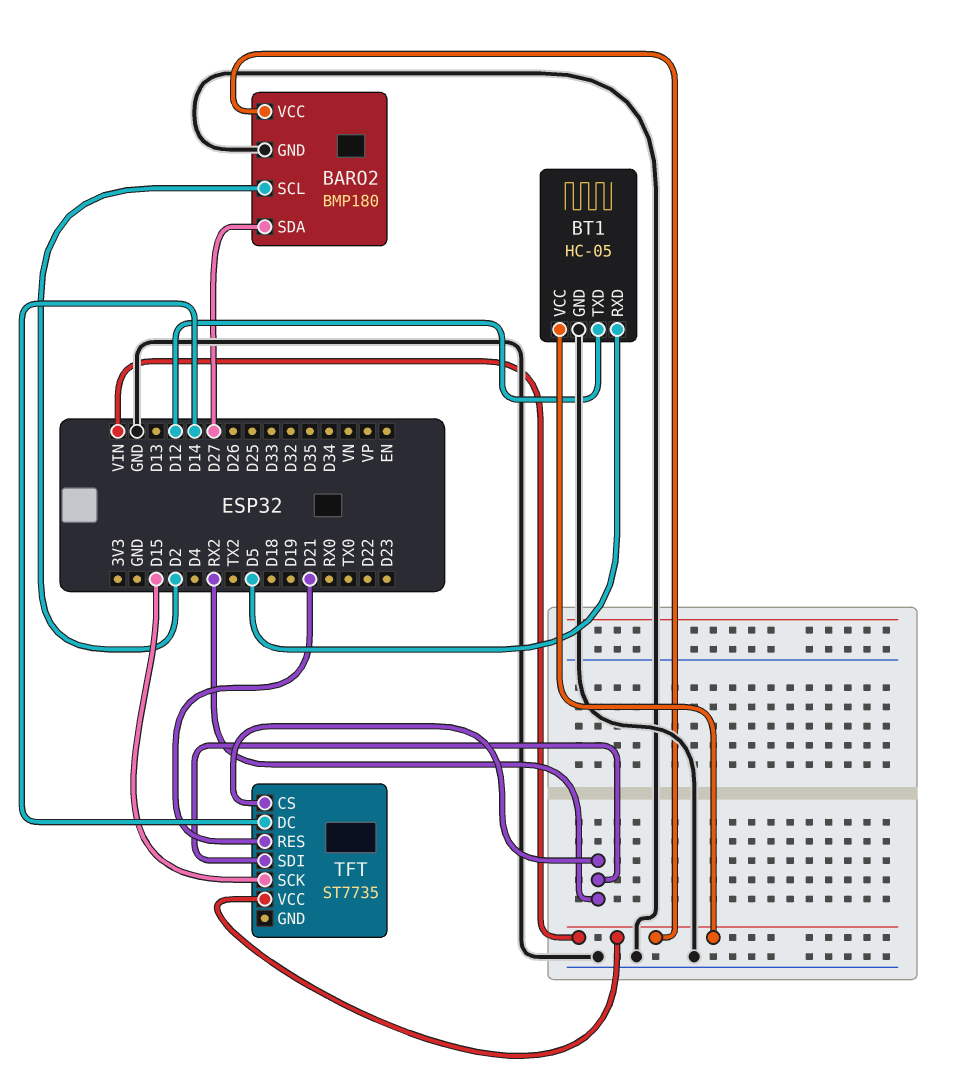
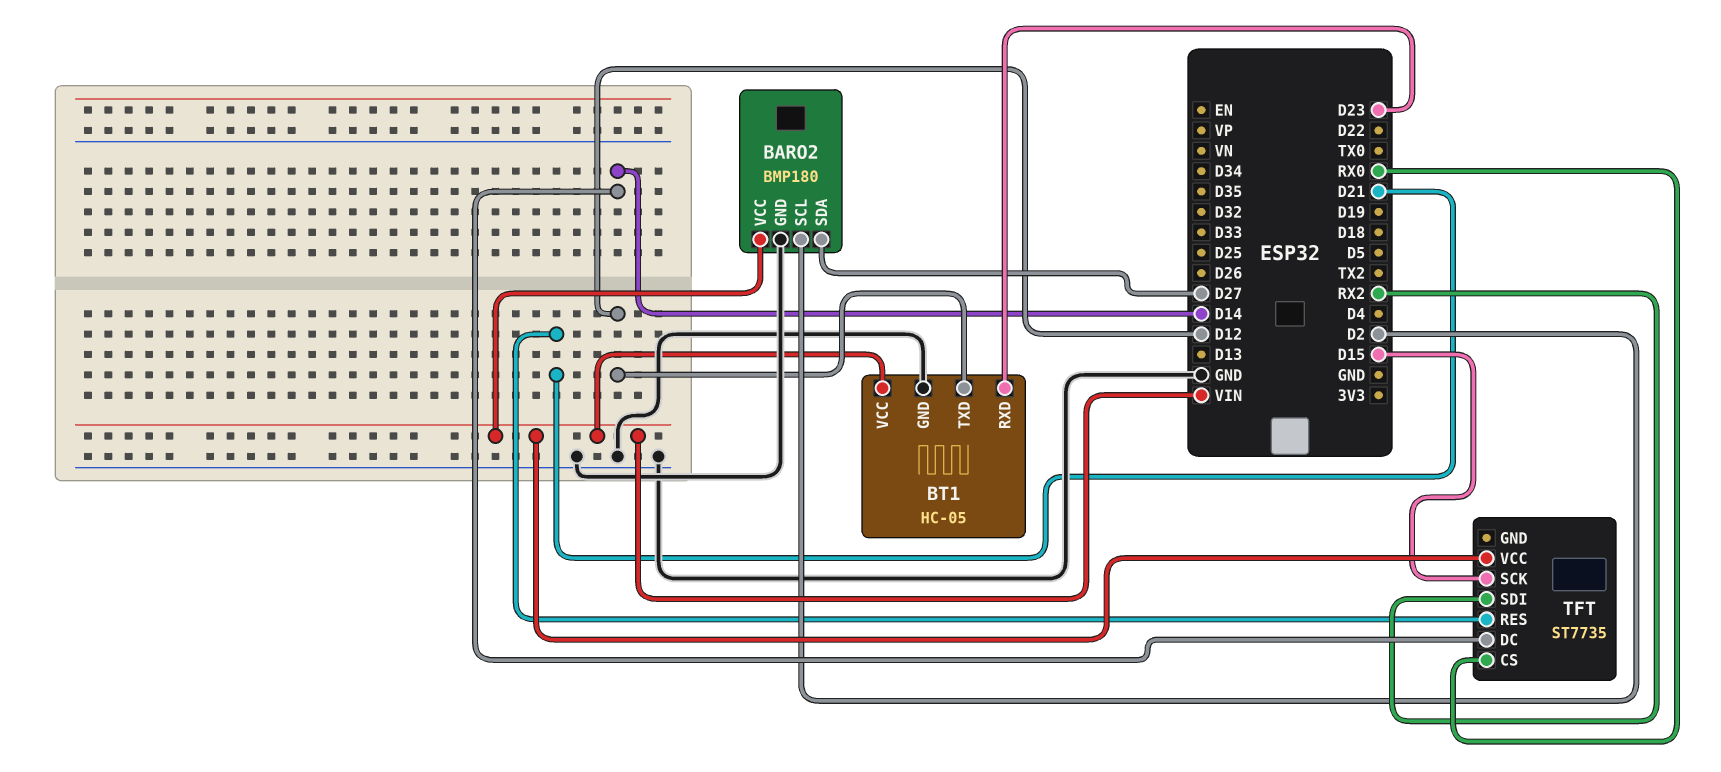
BT1 pin RXD: D5 -> D23
TFT pin CS: RX2 -> RX0

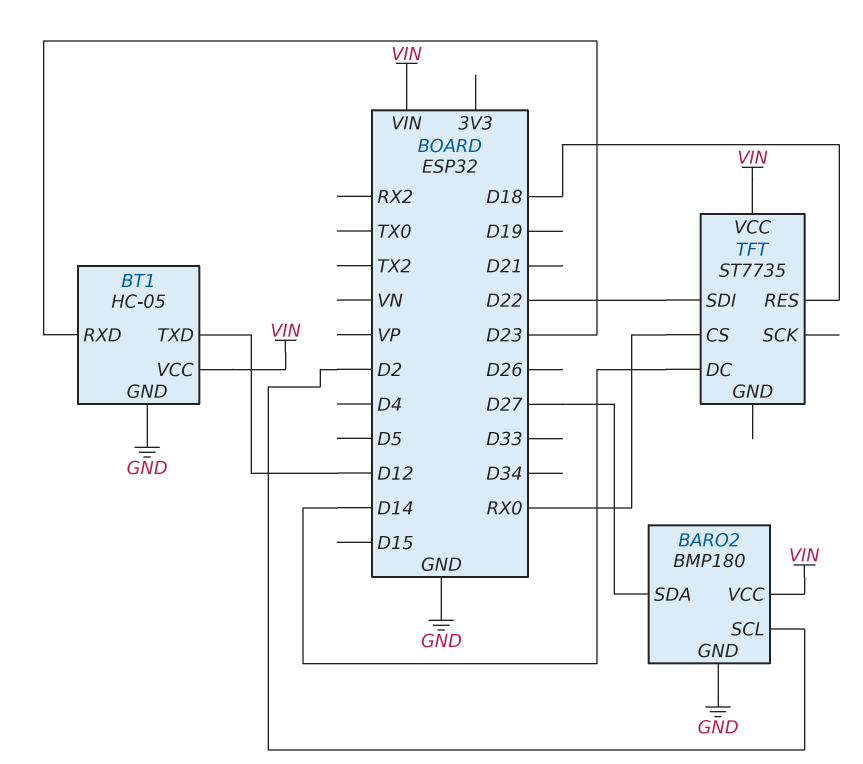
TFT pin RES: D21 -> D18
TFT pin SCK: D15 -> none
TFT pin SDI: RX2 -> D22

